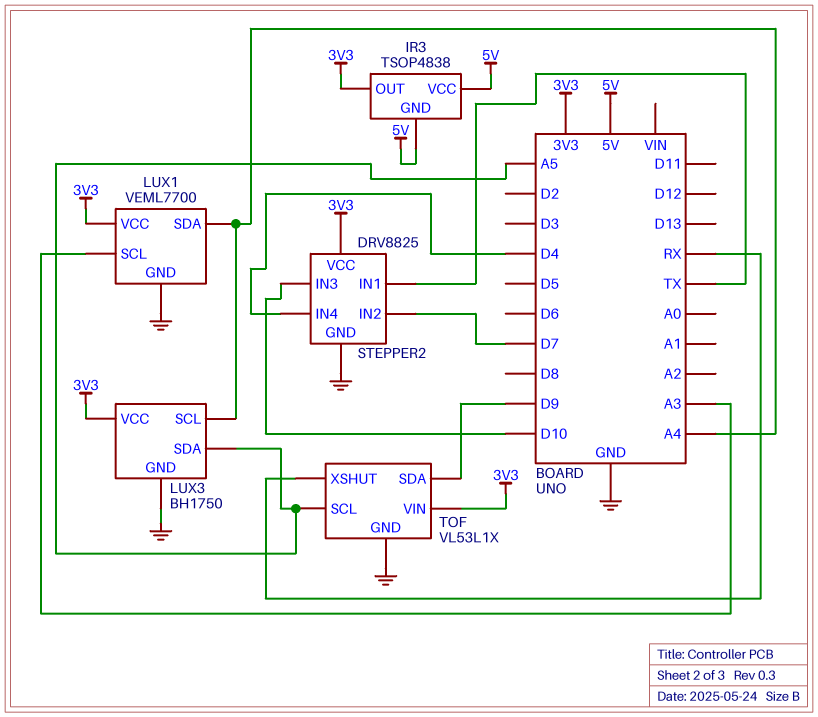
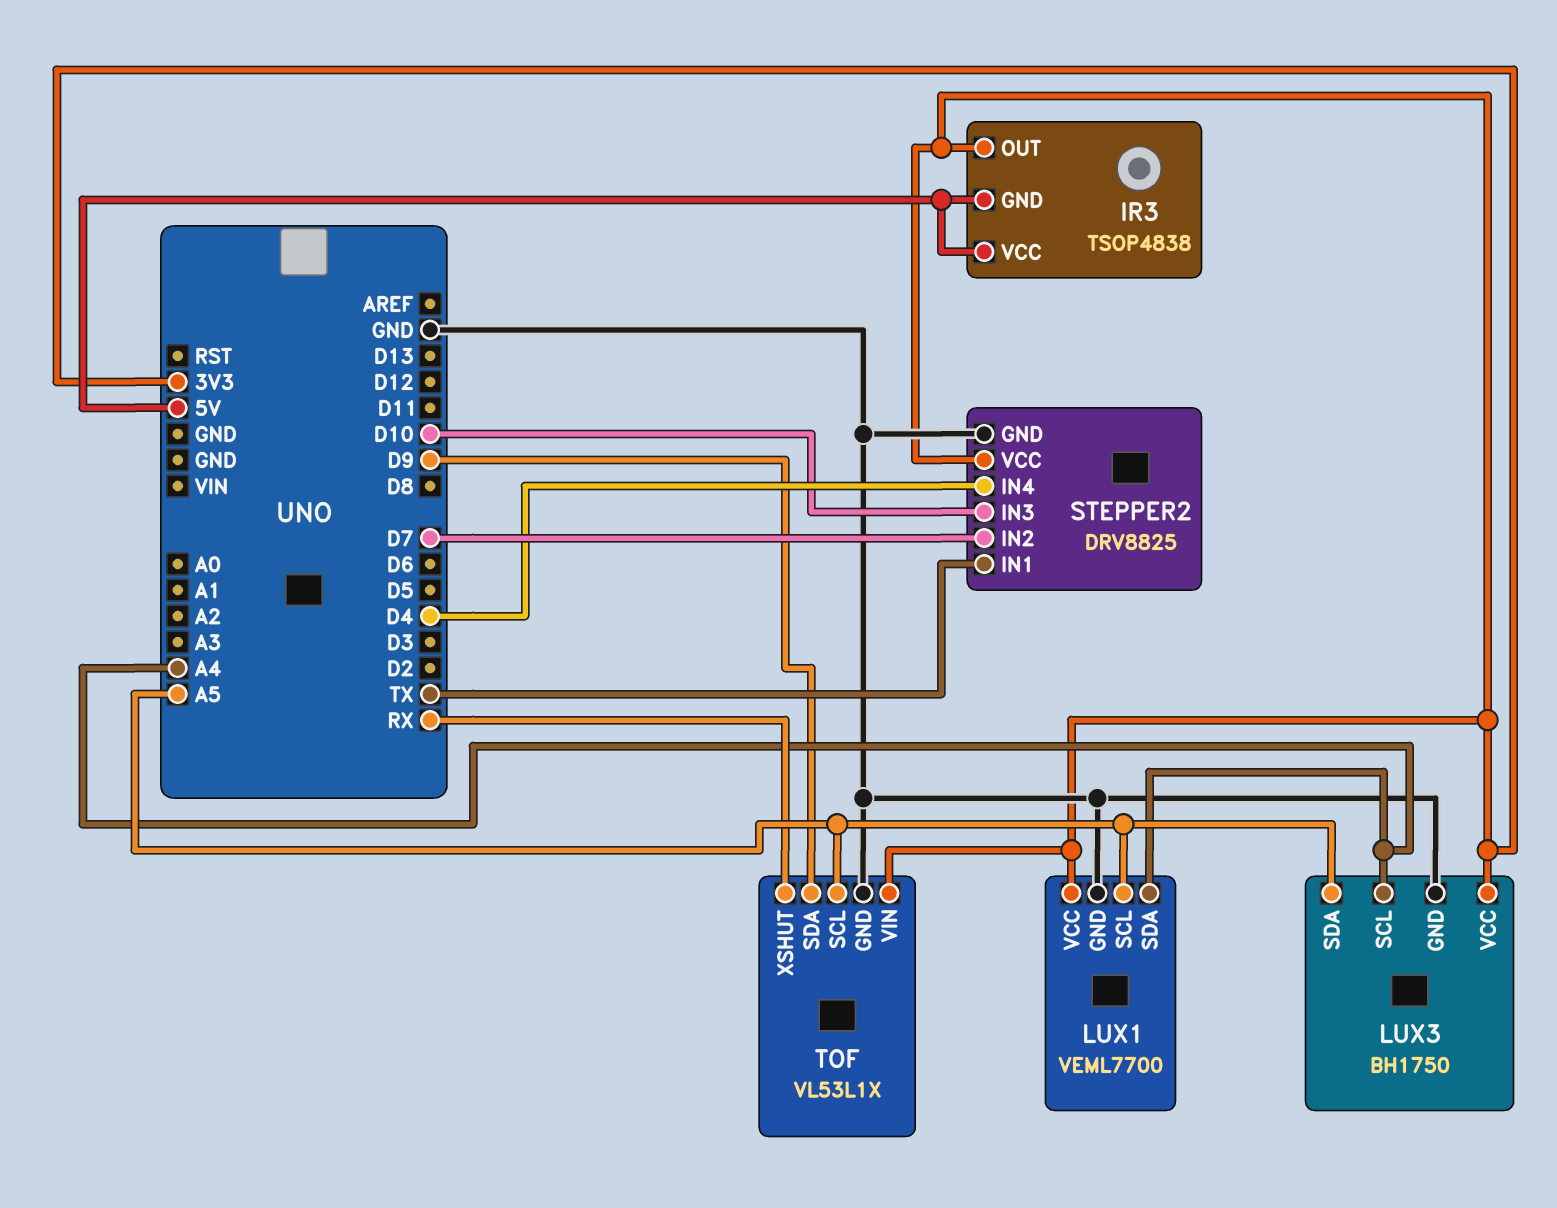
LUX1 pin SCL: A3 -> A5

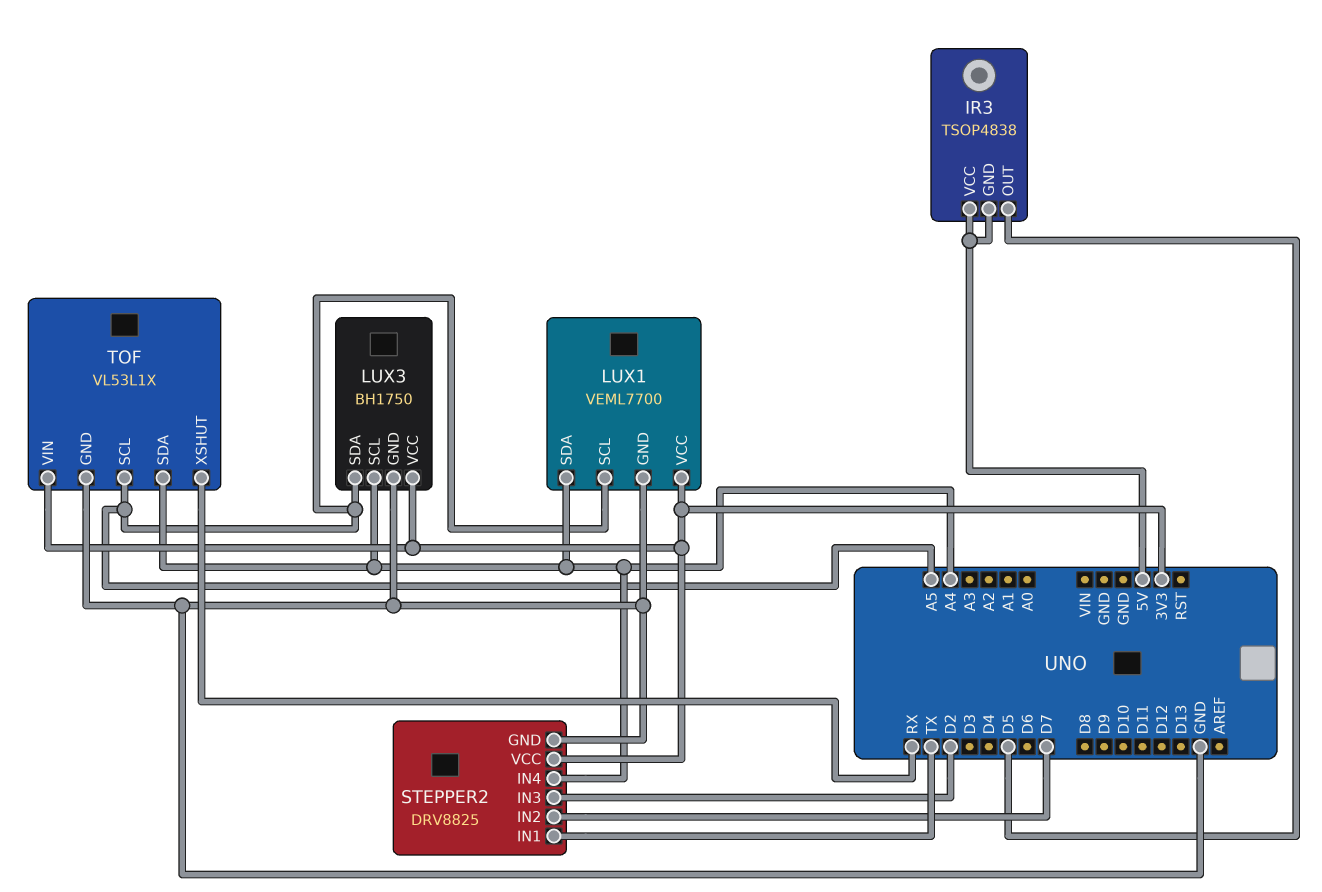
IR3 pin OUT: 3V3 -> D5
STEPPER2 pin IN3: D10 -> D2
STEPPER2 pin IN4: D4 -> A4
TOF pin SDA: D9 -> A4

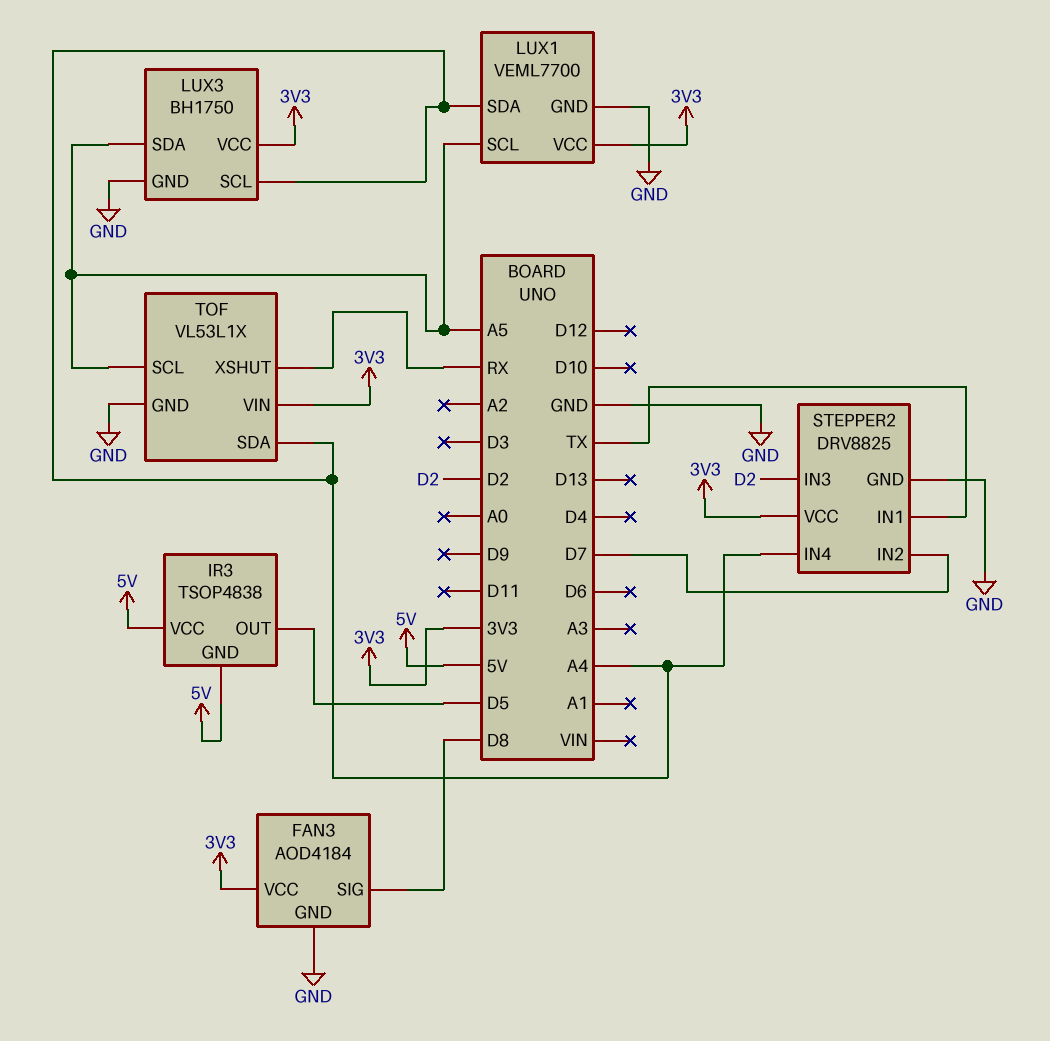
FAN3: none -> AOD4184
FAN3 pin GND: none -> GND
FAN3 pin SIG: none -> D8
FAN3 pin VCC: none -> 3V3

